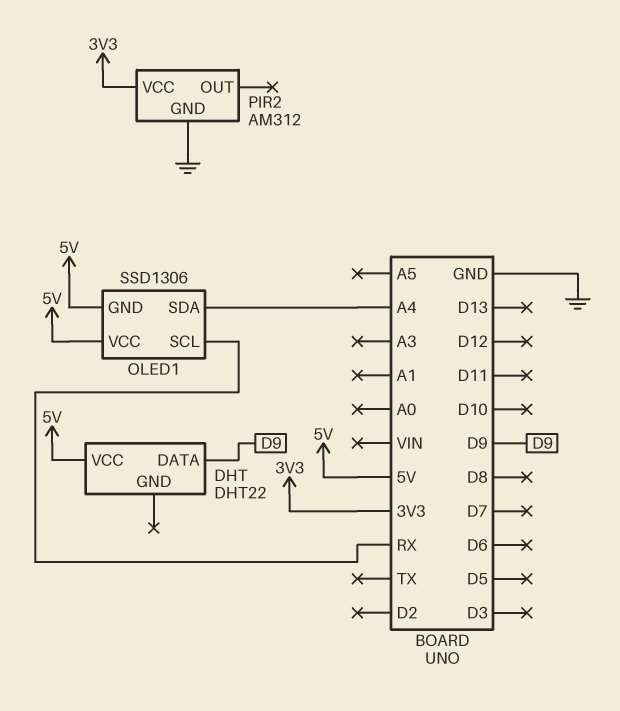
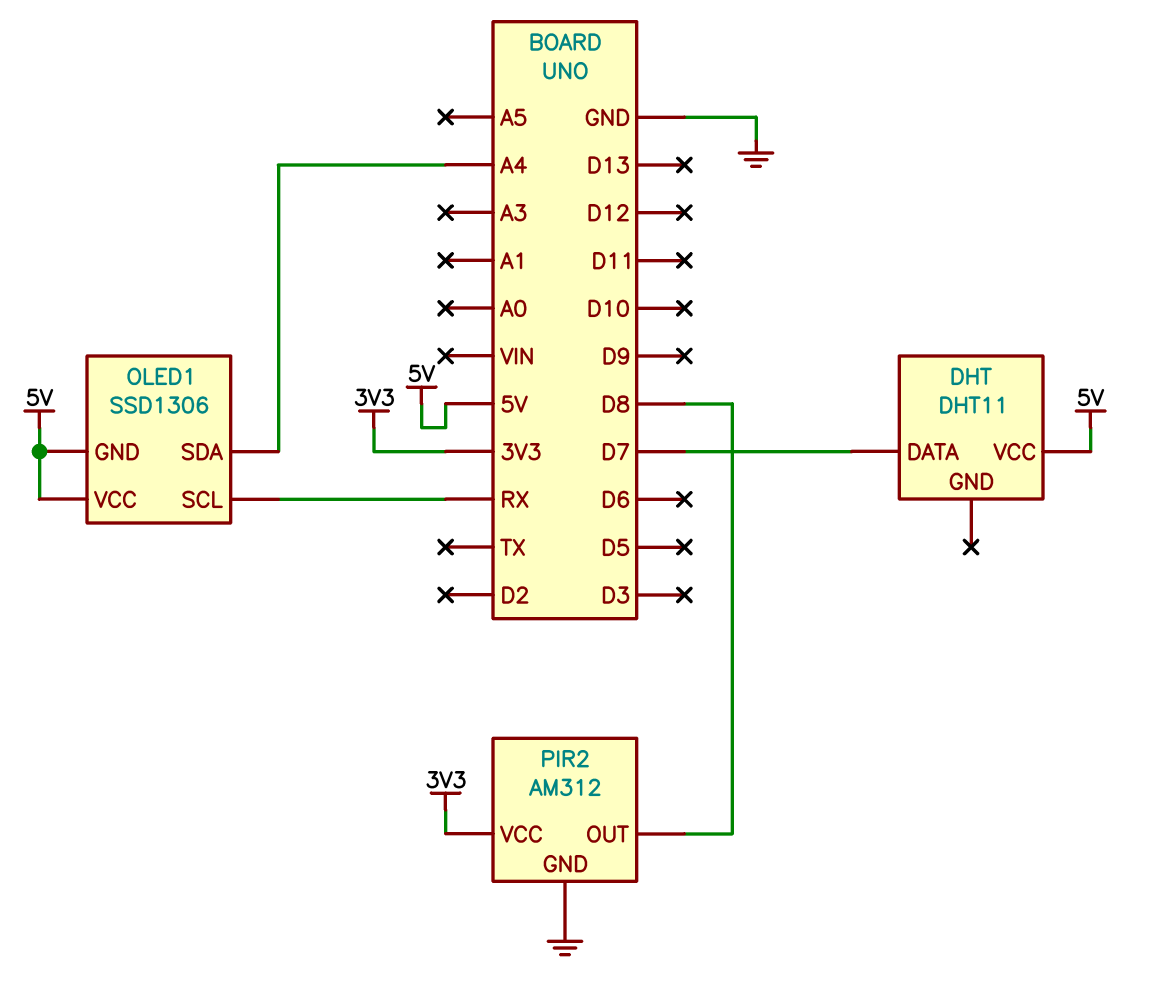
DHT: DHT22 -> DHT11
DHT pin DATA: D9 -> D7
PIR2 pin OUT: none -> D8

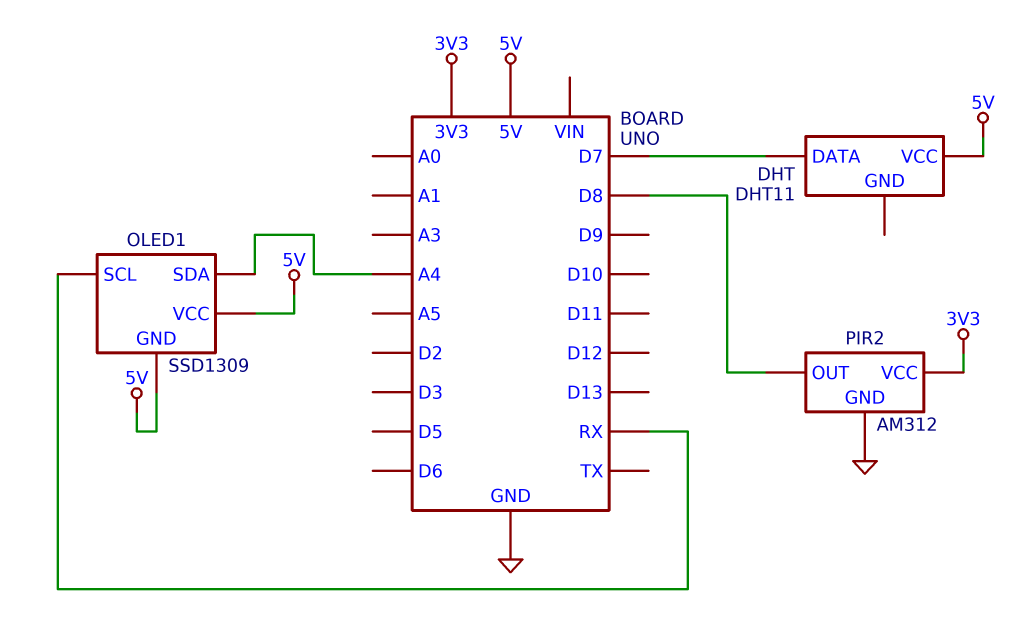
OLED1: SSD1306 -> SSD1309

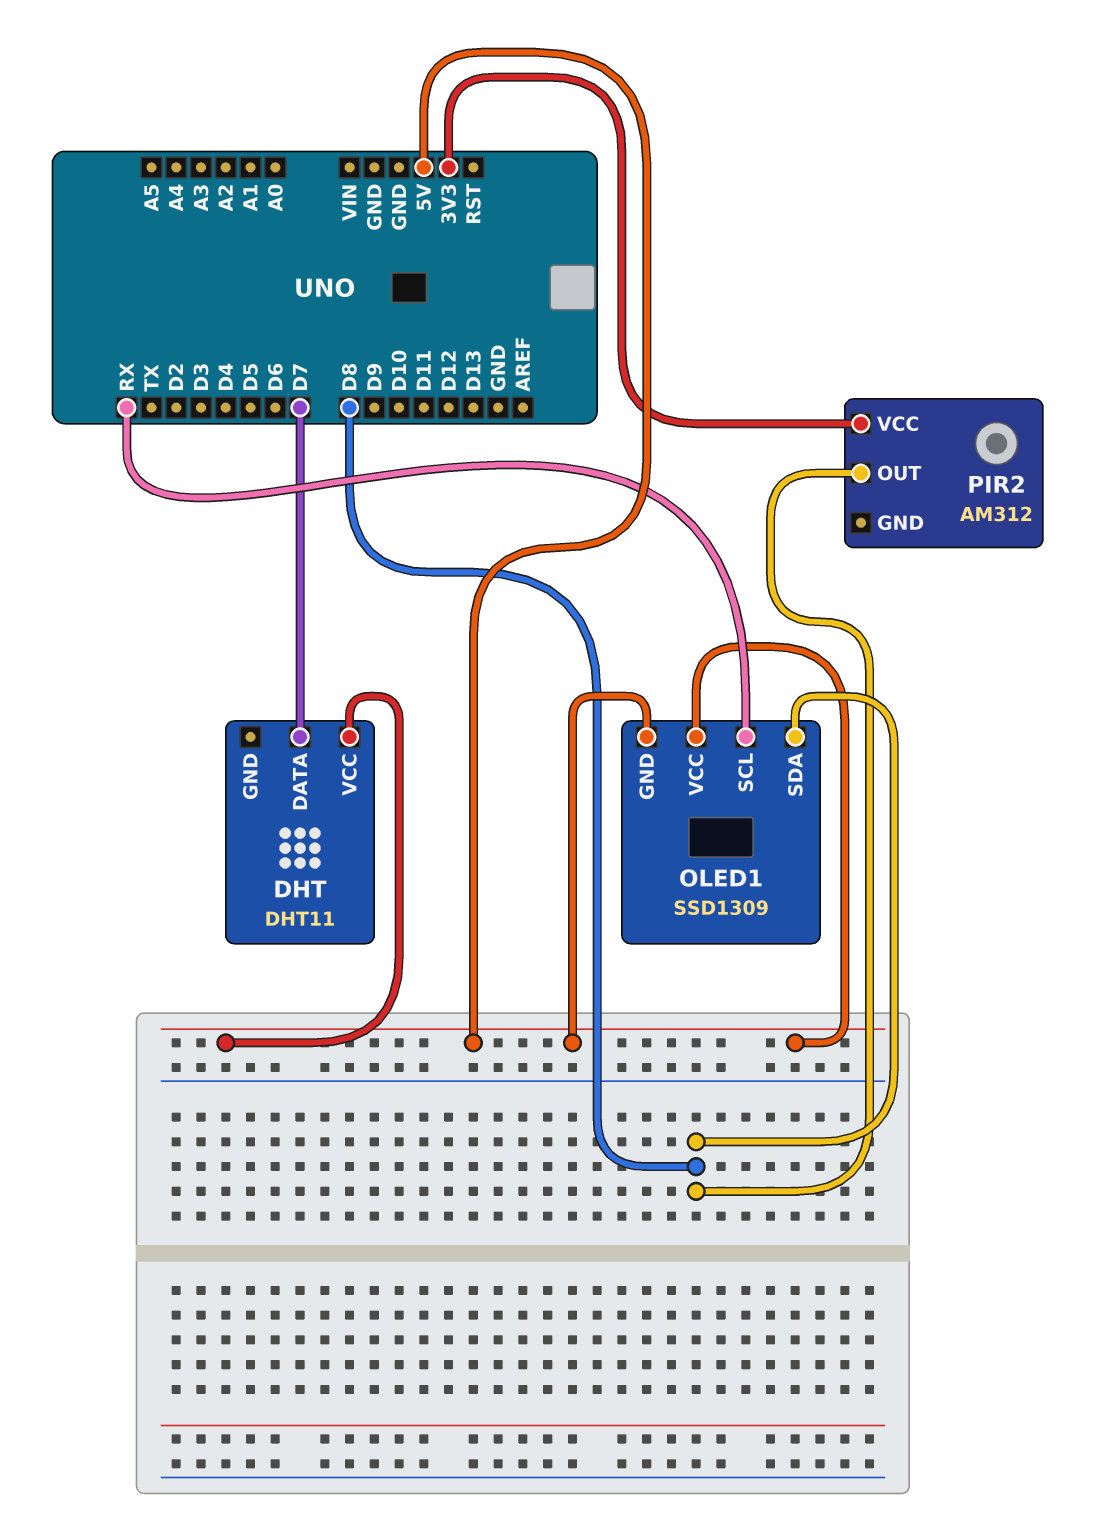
OLED1 pin SDA: A4 -> D8
PIR2 pin GND: GND -> none

